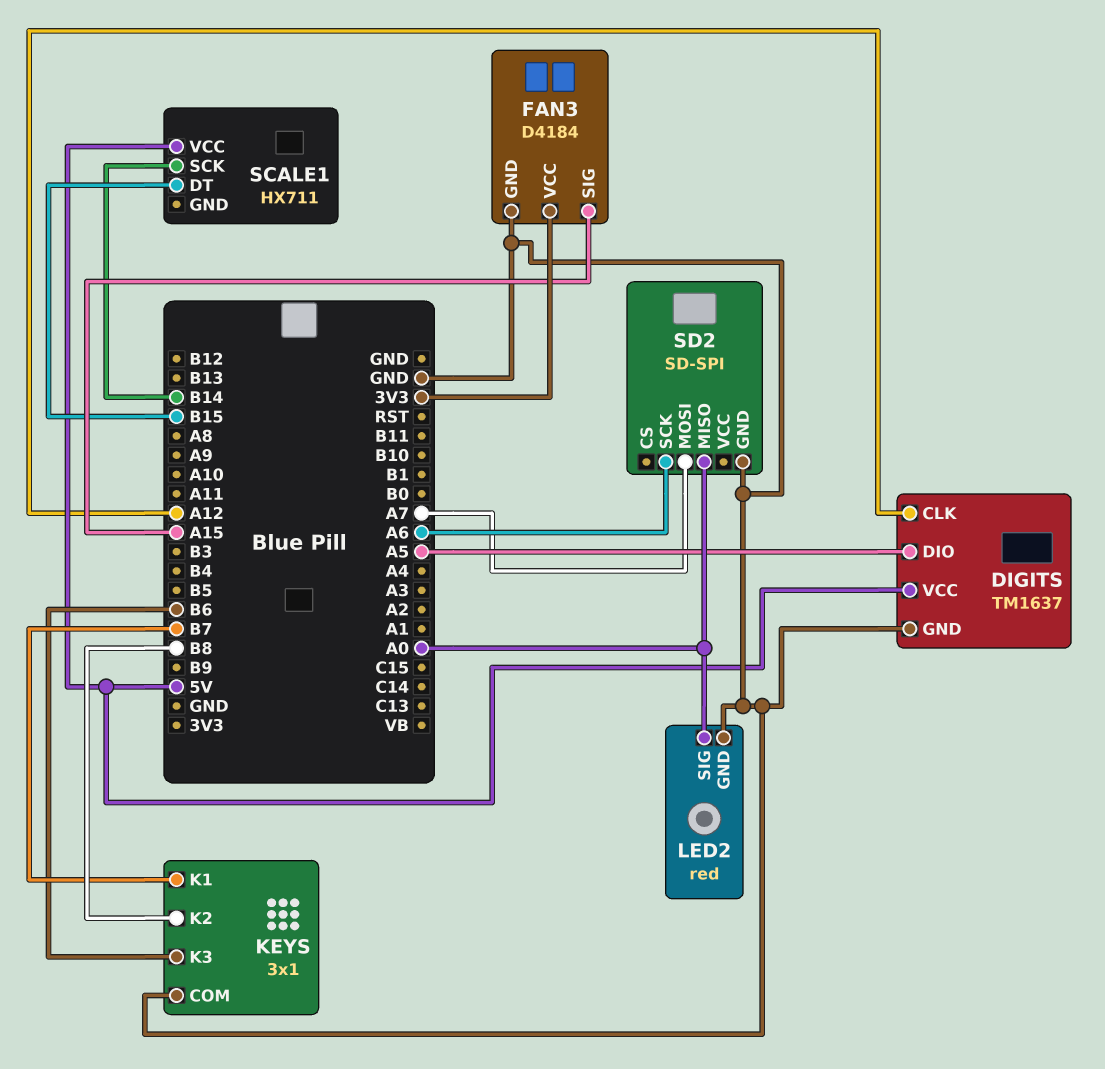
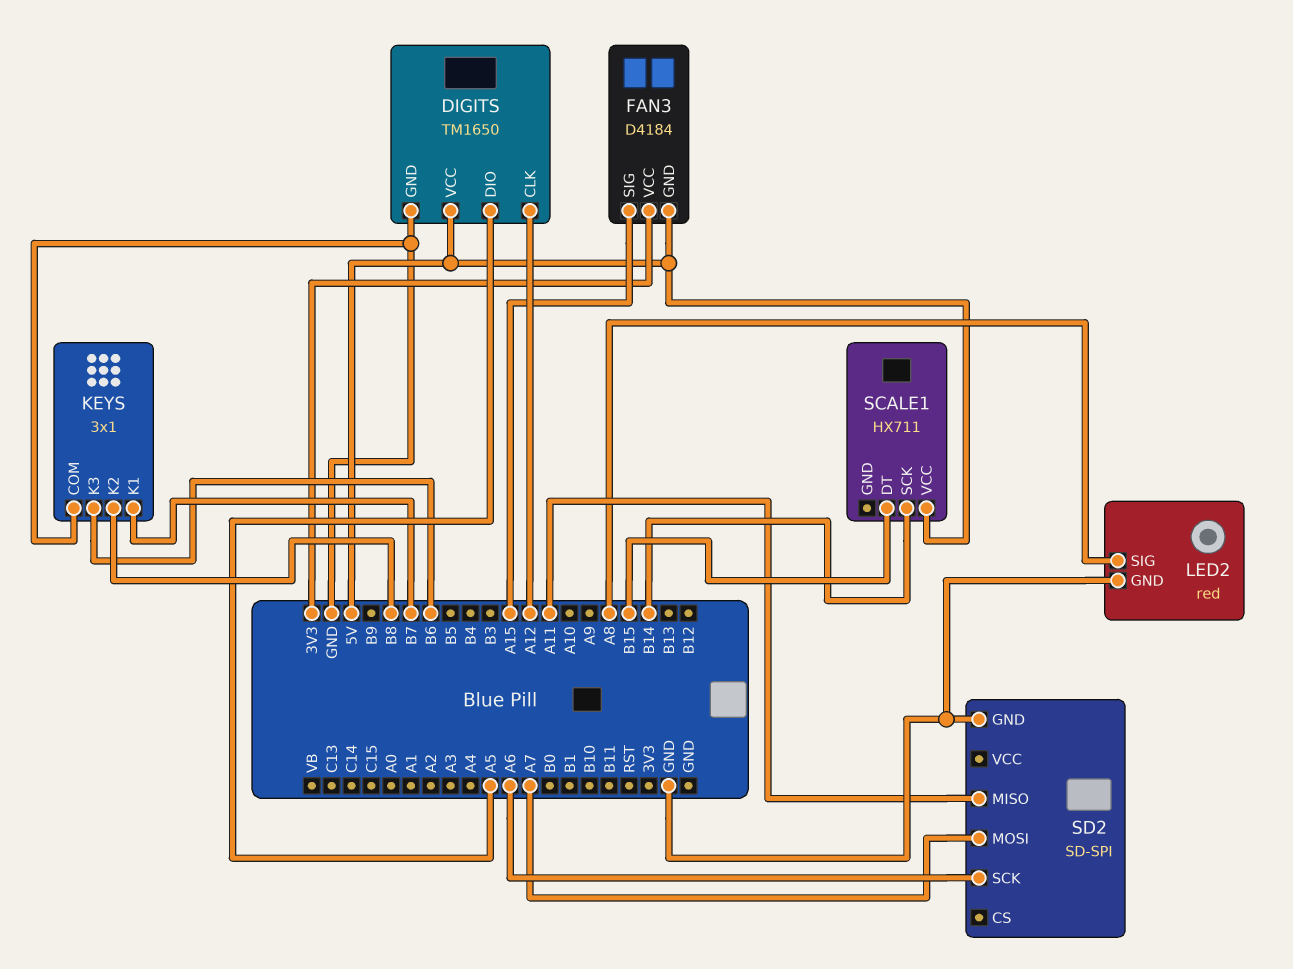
DIGITS: TM1637 -> TM1650
FAN3 pin GND: GND -> 5V
LED2 pin SIG: A0 -> A8
SD2 pin MISO: A0 -> A11

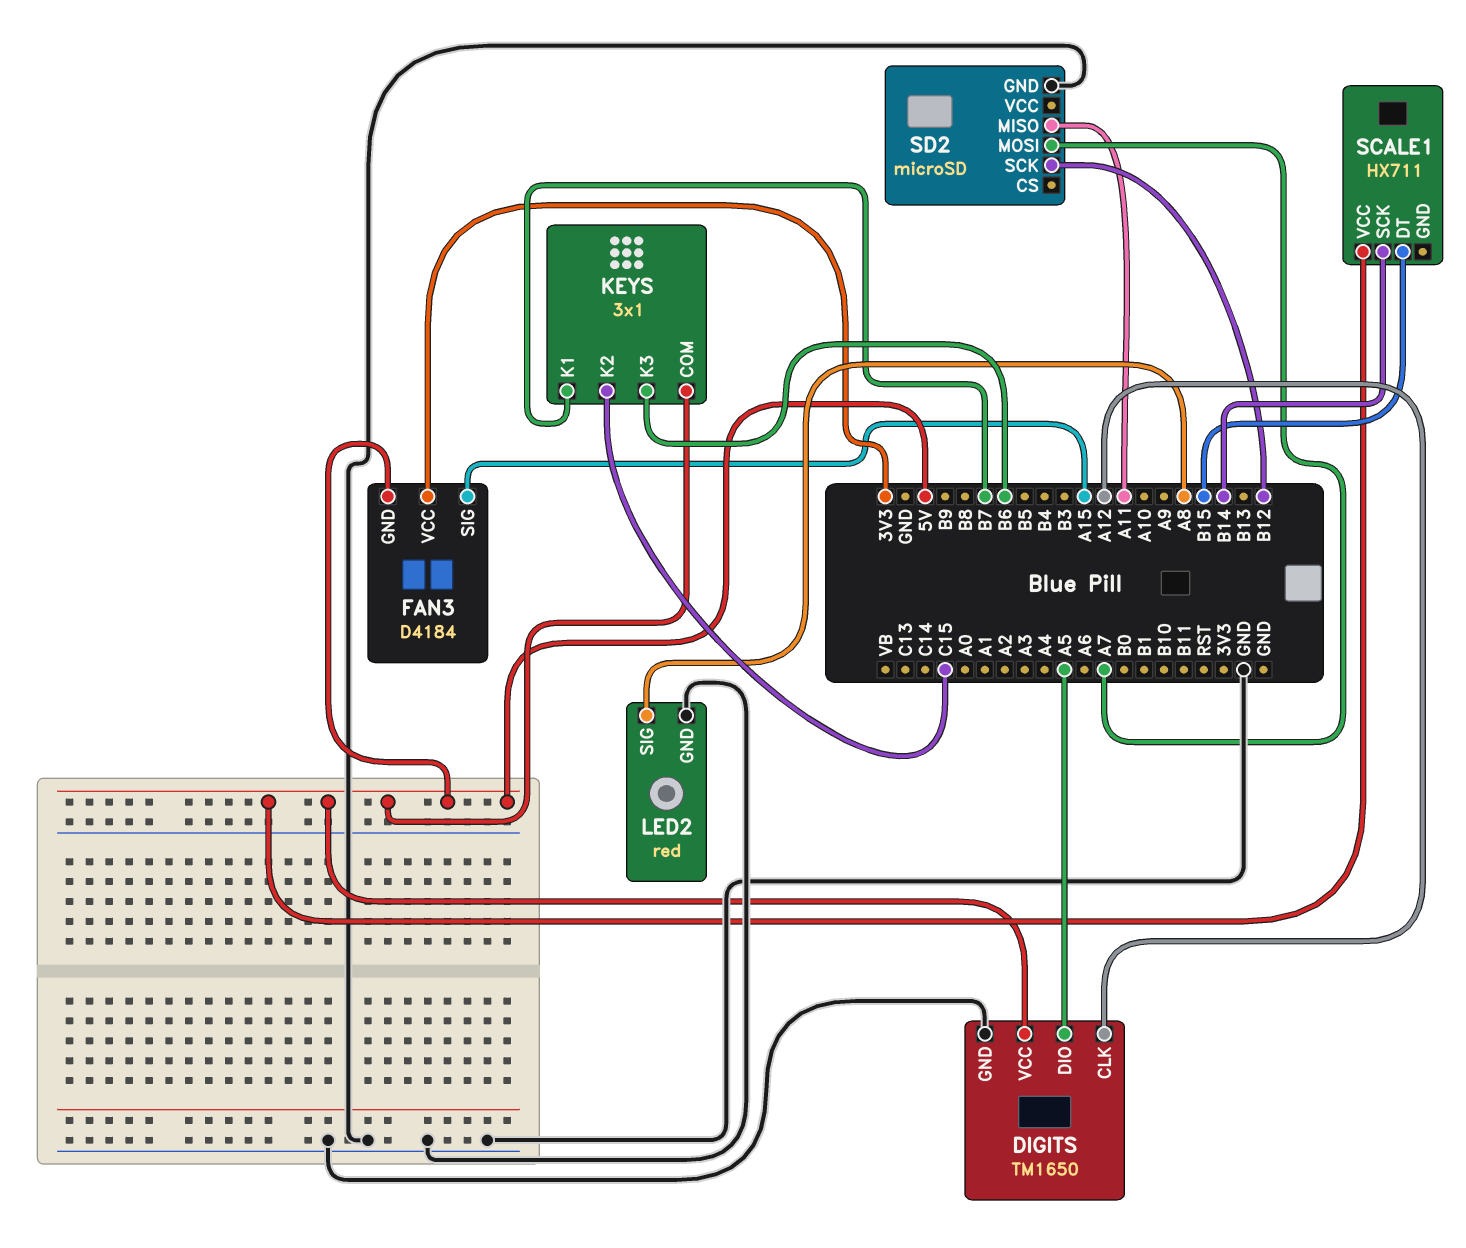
KEYS pin COM: GND -> 5V
KEYS pin K2: B8 -> C15
SD2: SD-SPI -> microSD
SD2 pin SCK: A6 -> B12

